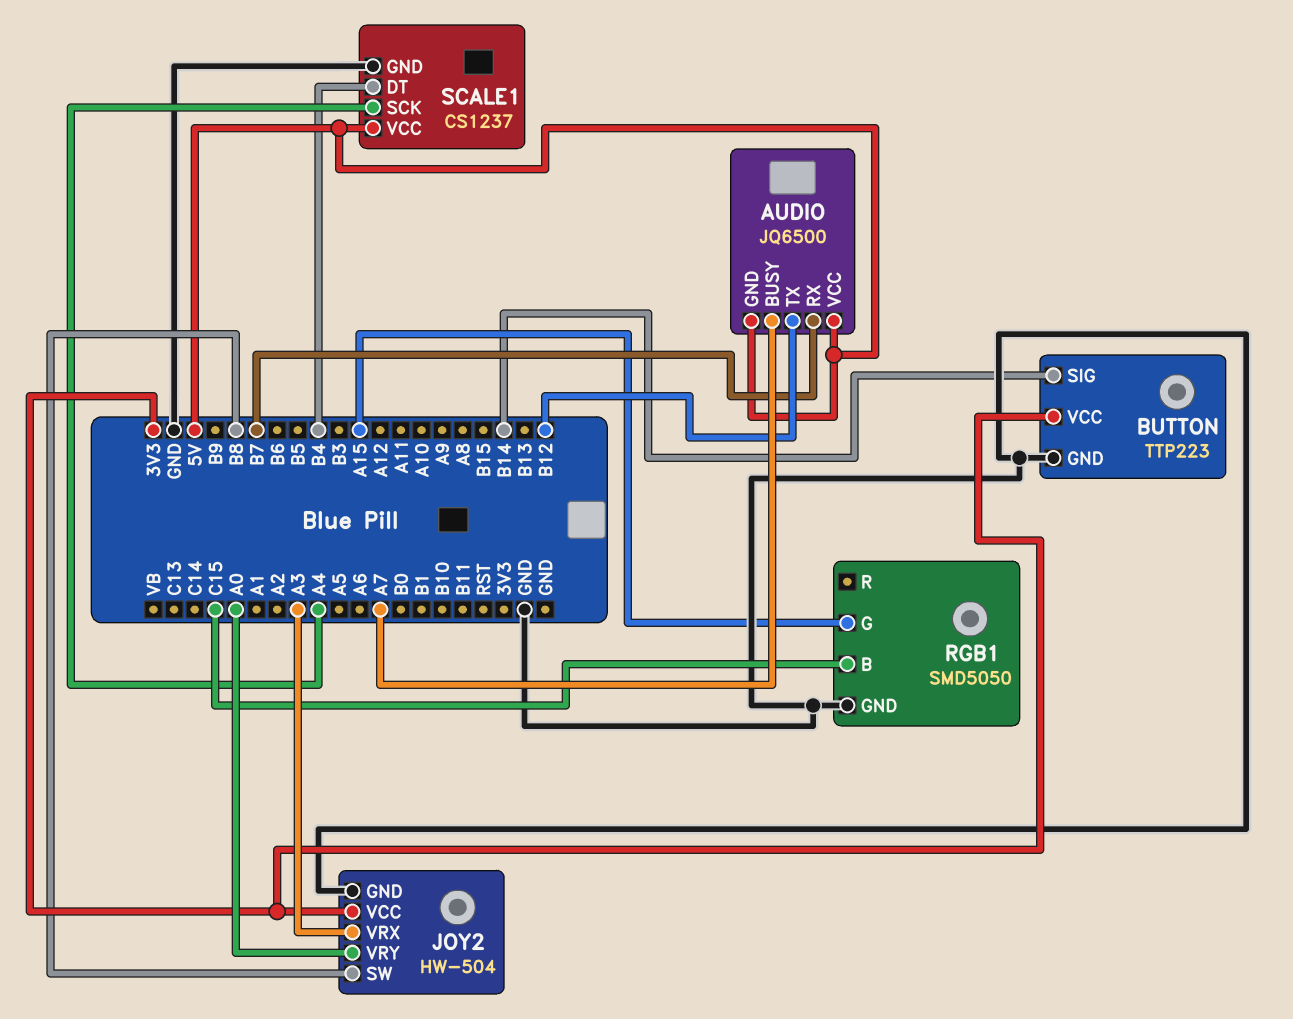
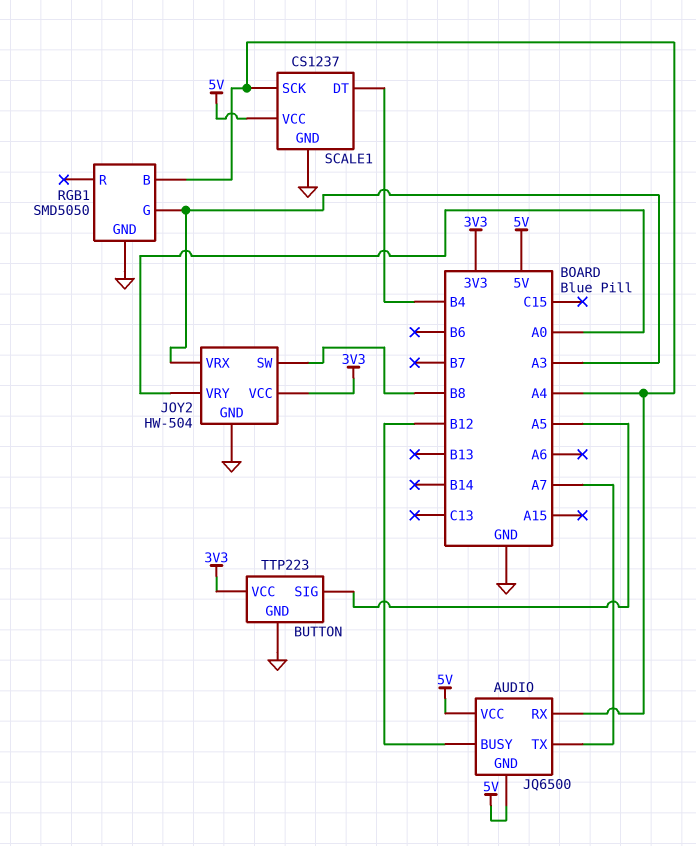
AUDIO pin BUSY: A7 -> B12
AUDIO pin RX: B7 -> A4
AUDIO pin TX: B12 -> A7
BUTTON pin SIG: B14 -> A5
RGB1 pin B: C15 -> A4
RGB1 pin G: A15 -> A3

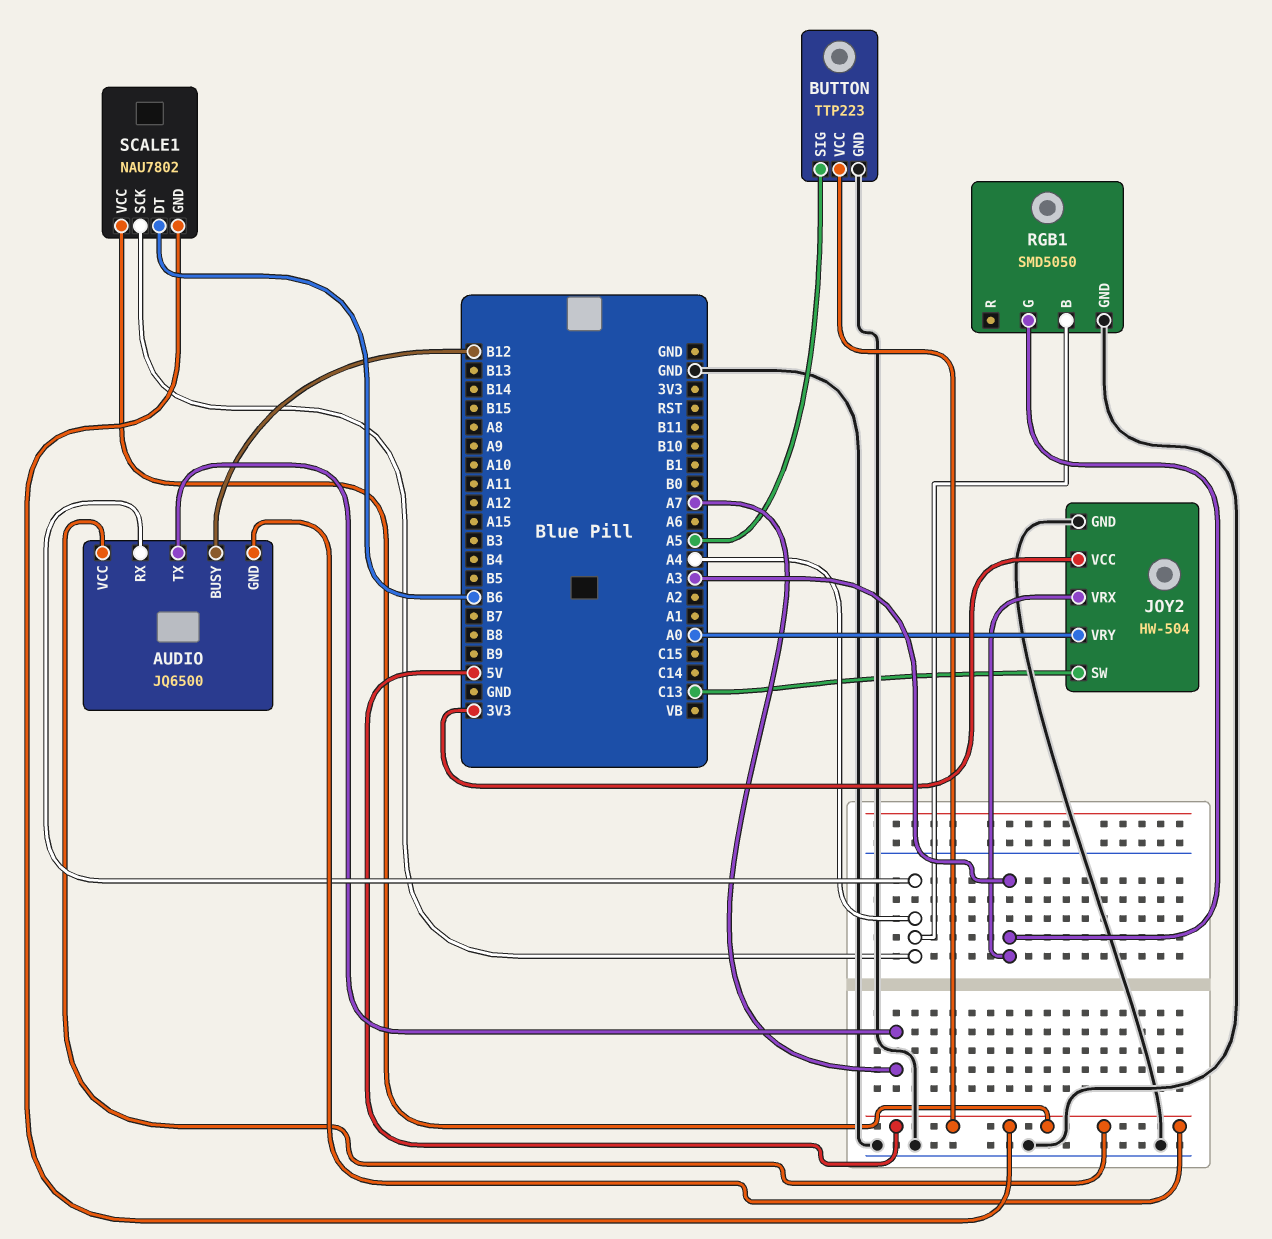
BUTTON pin VCC: 3V3 -> 5V
JOY2 pin SW: B8 -> C13
SCALE1: CS1237 -> NAU7802
SCALE1 pin DT: B4 -> B6
SCALE1 pin GND: GND -> 5V

